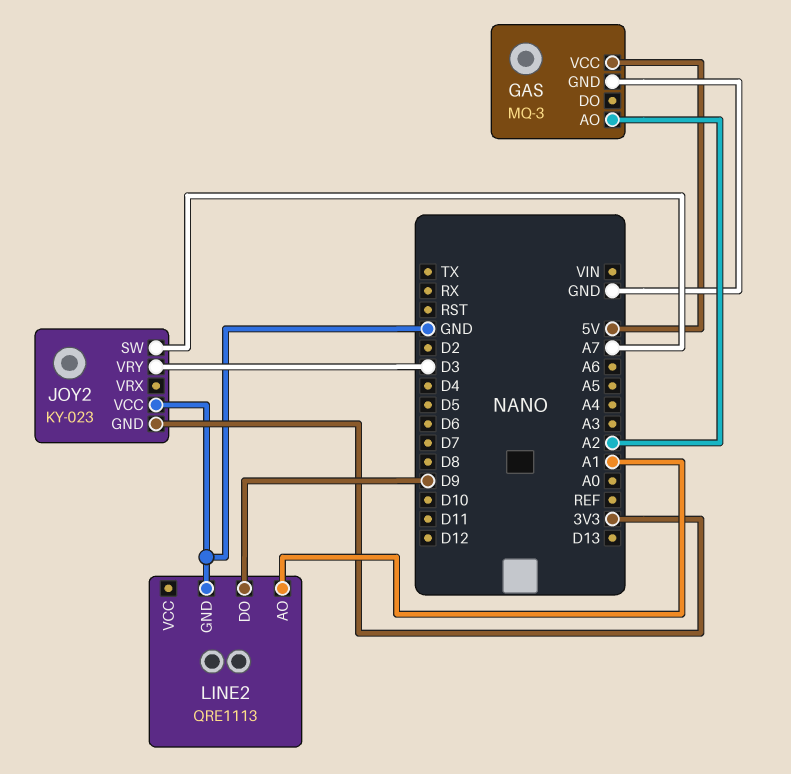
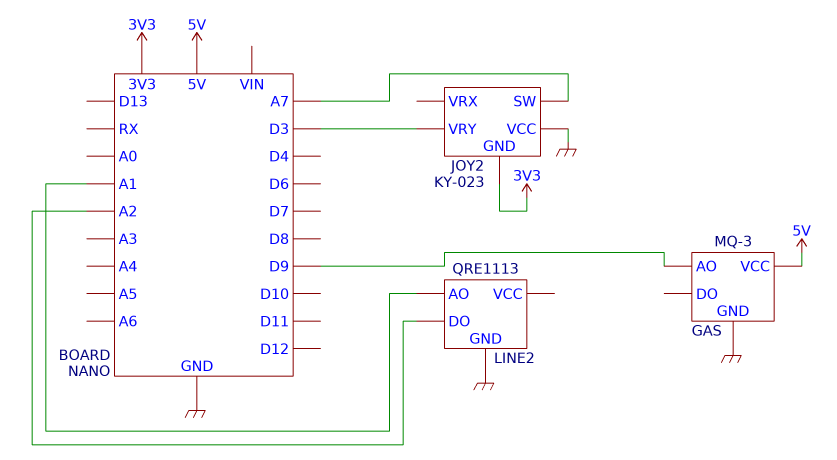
GAS pin AO: A2 -> D9
LINE2 pin DO: D9 -> A2

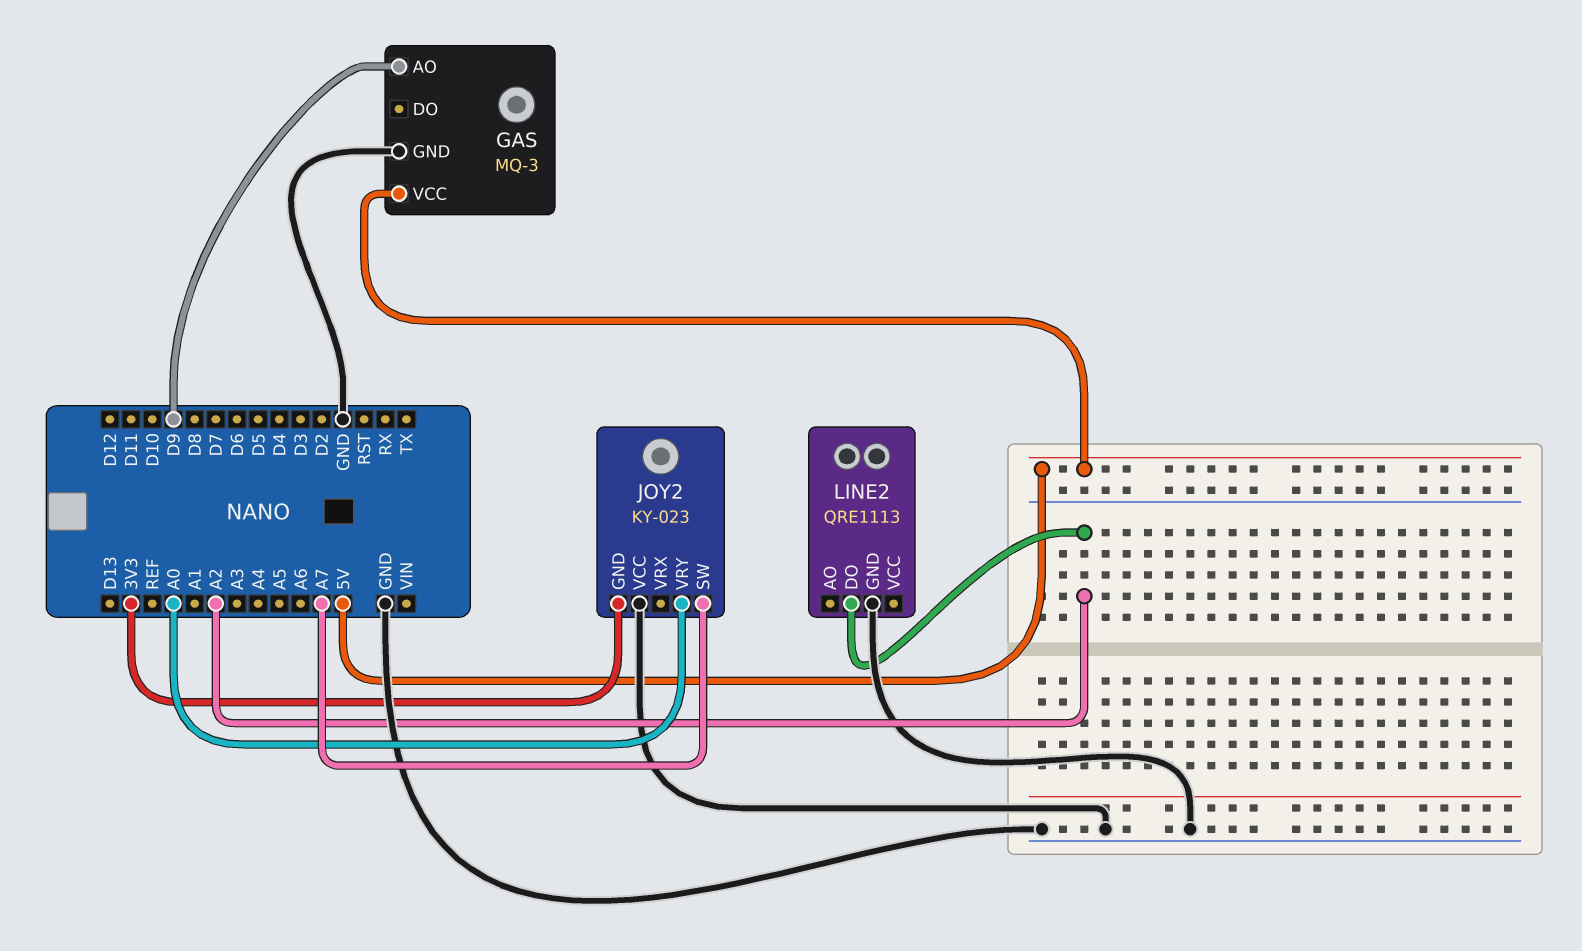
JOY2 pin VRY: D3 -> A0
LINE2 pin AO: A1 -> none

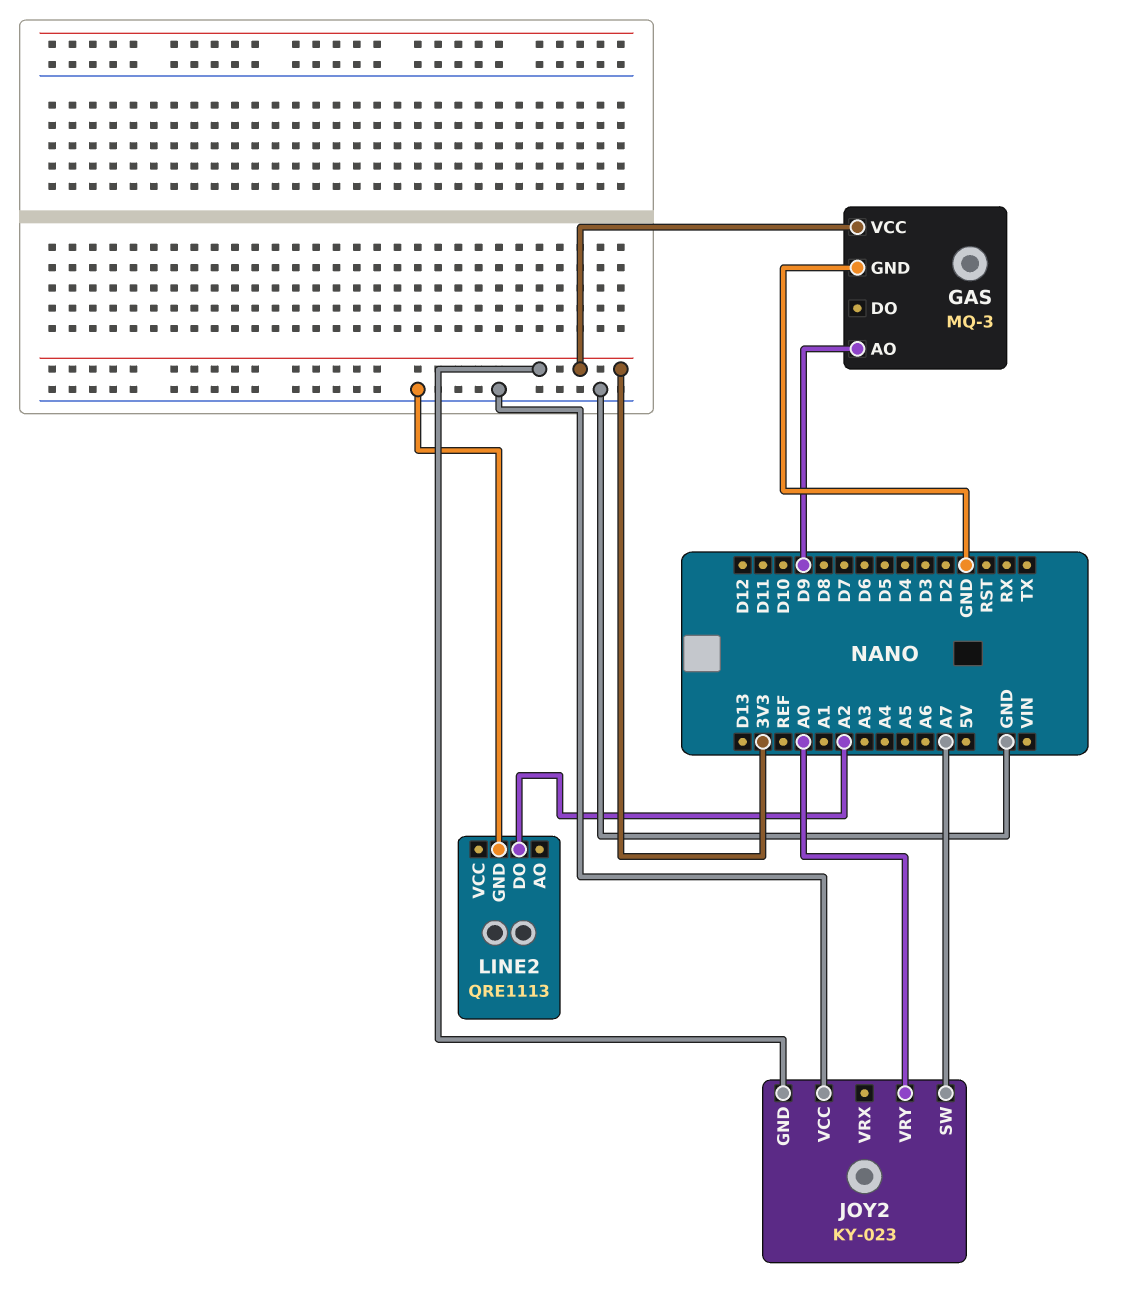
GAS pin VCC: 5V -> 3V3

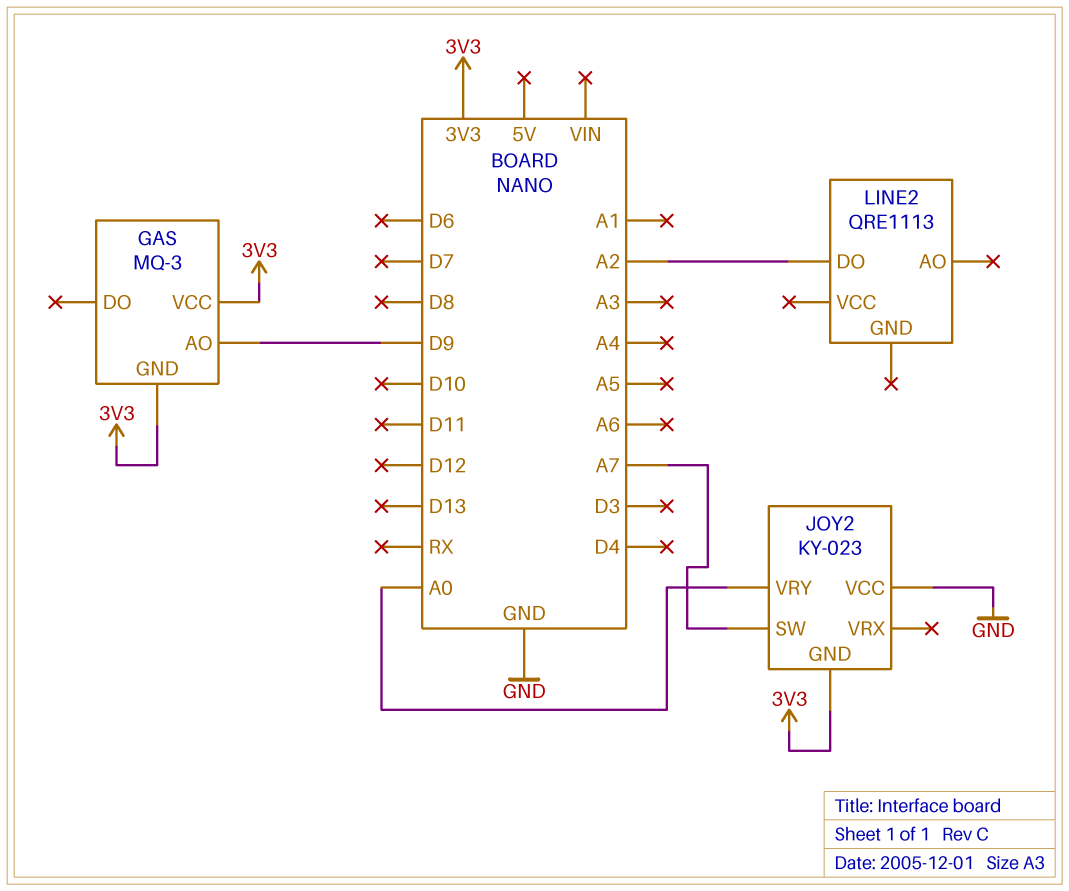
GAS pin GND: GND -> 3V3
LINE2 pin GND: GND -> none

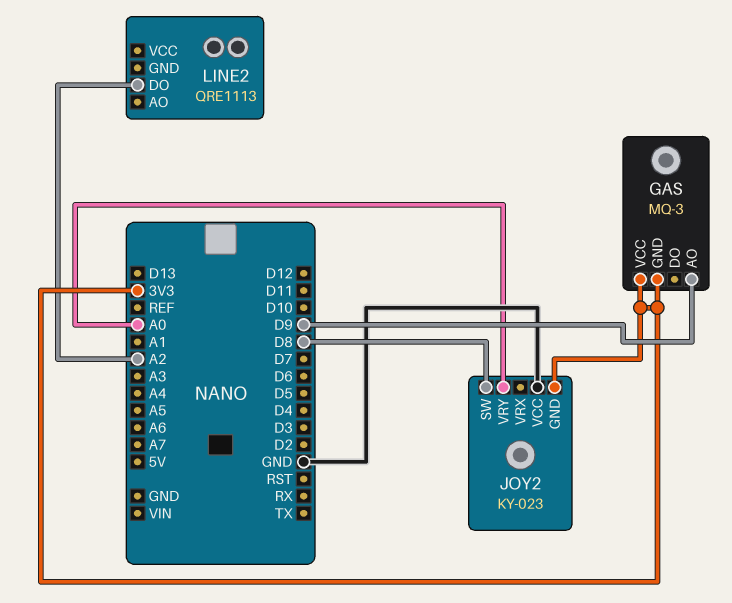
JOY2 pin SW: A7 -> D8

